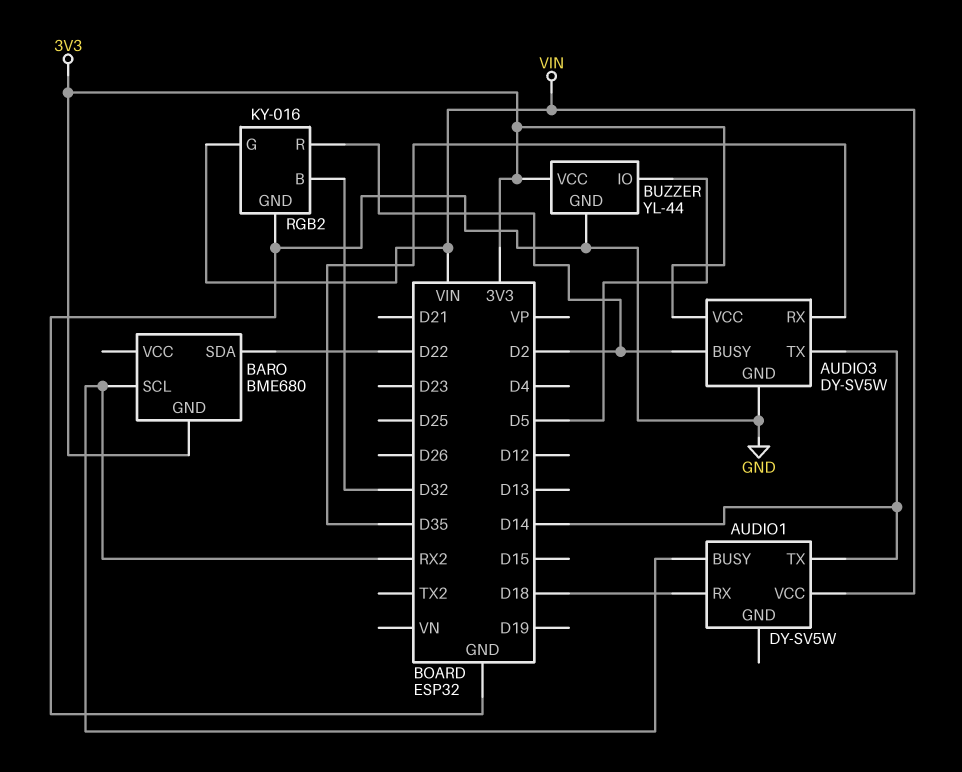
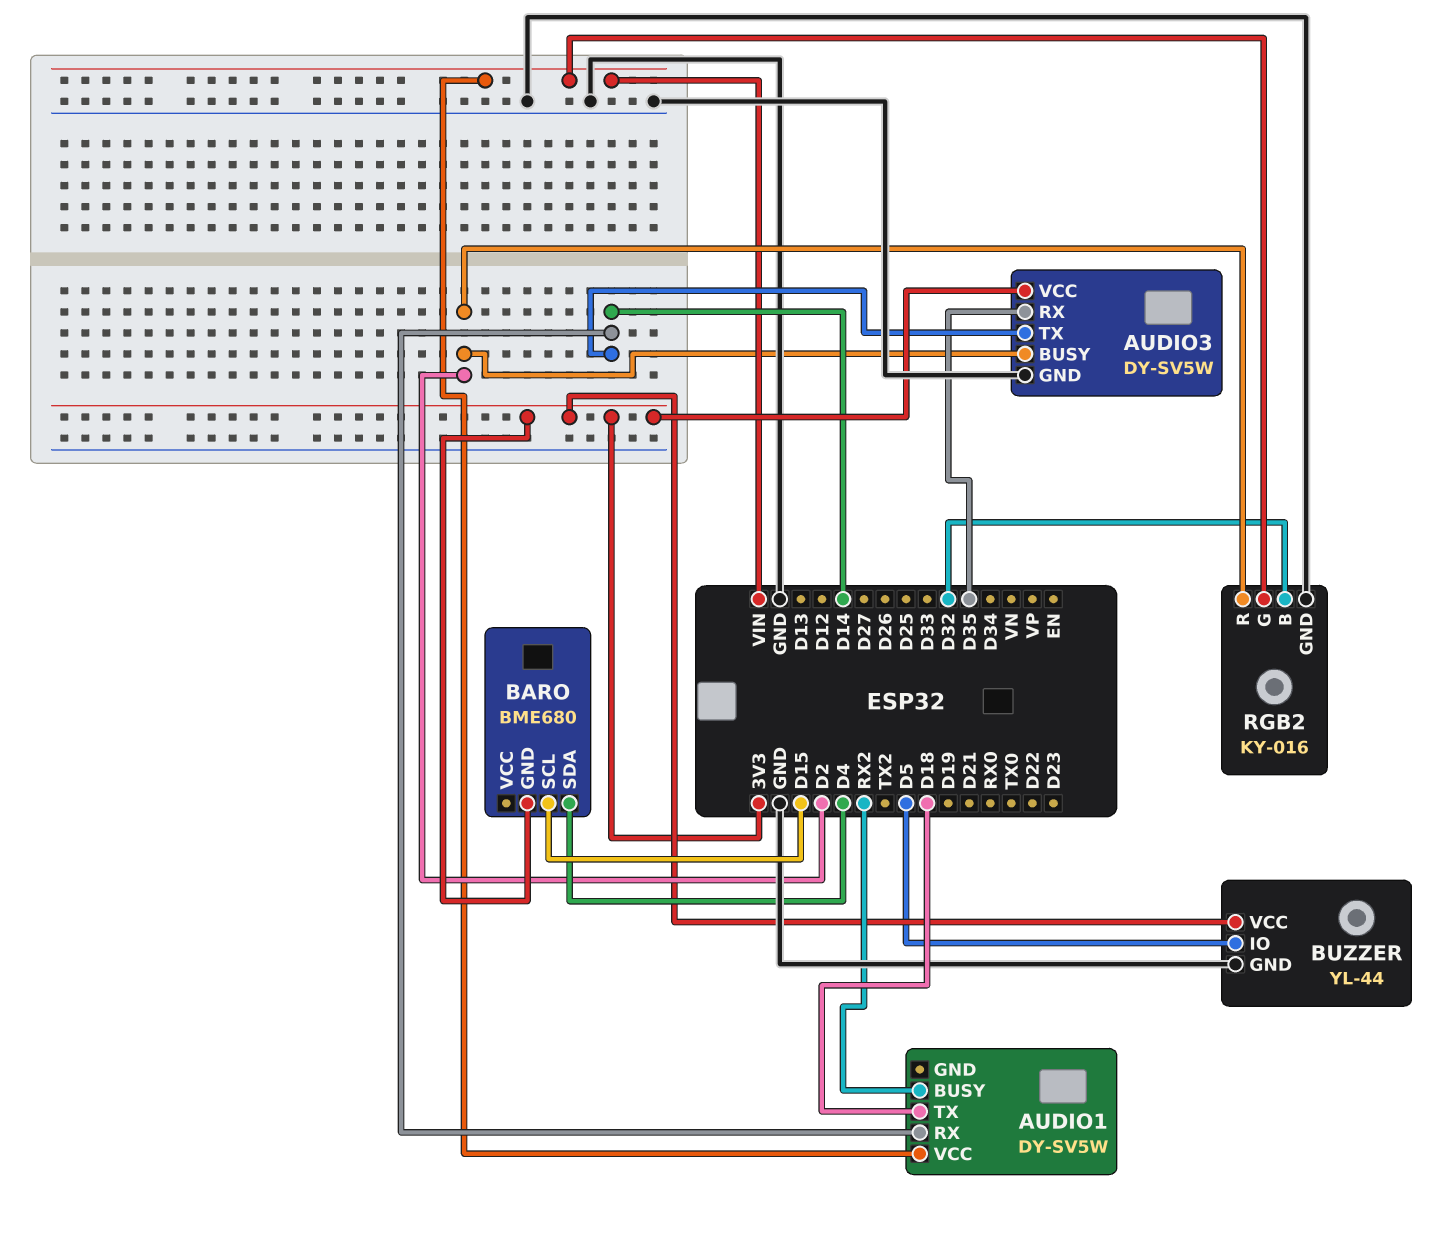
AUDIO1 pin RX: D18 -> D14
AUDIO1 pin TX: D14 -> D18
BARO pin SCL: RX2 -> D15
BARO pin SDA: D22 -> D4

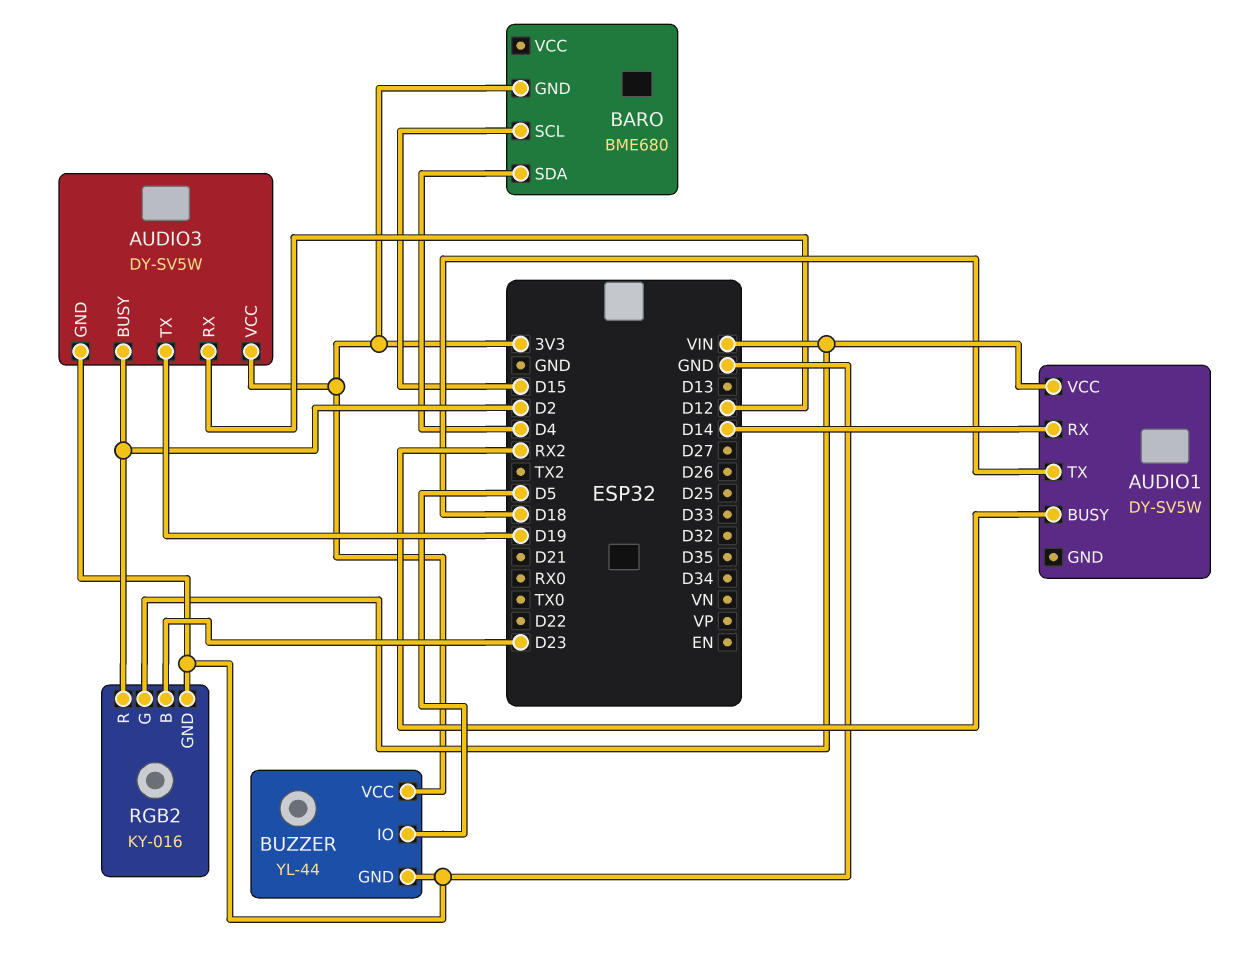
AUDIO3 pin RX: D35 -> D12
AUDIO3 pin TX: D14 -> D19
RGB2 pin B: D32 -> D23

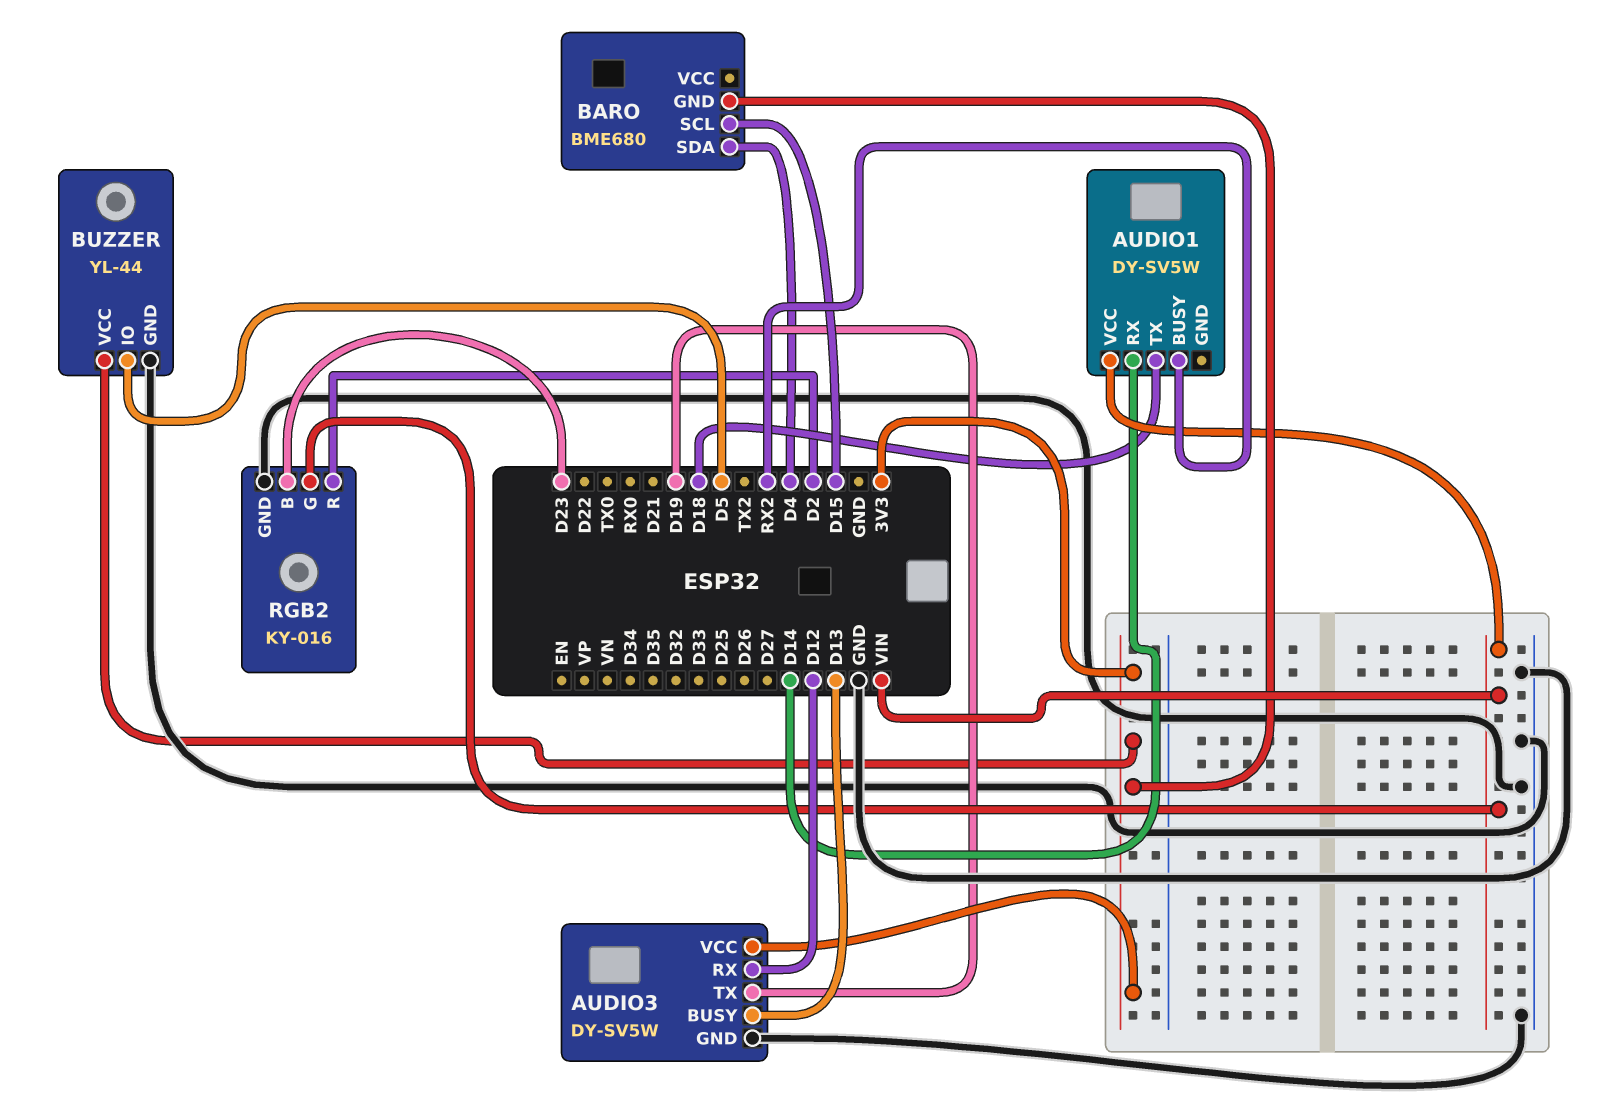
AUDIO3 pin BUSY: D2 -> D13

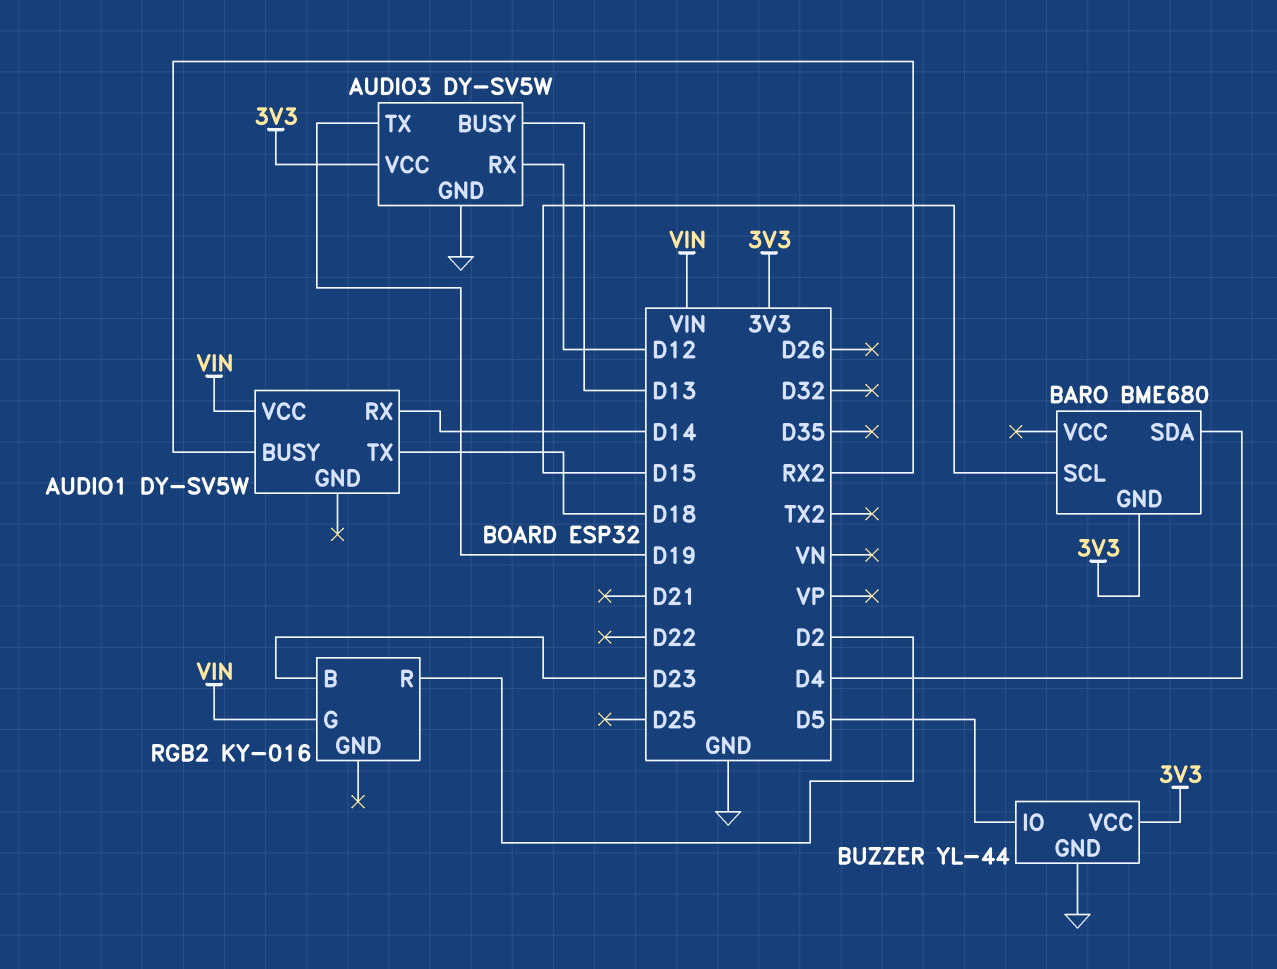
RGB2 pin GND: GND -> none

